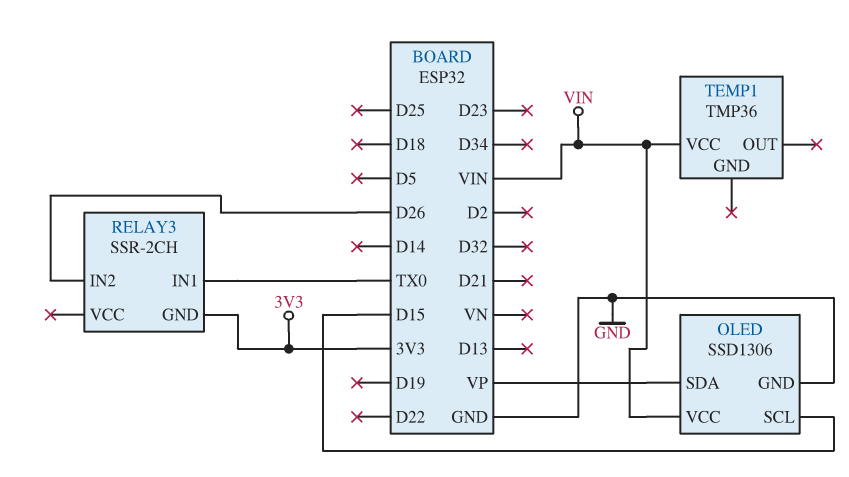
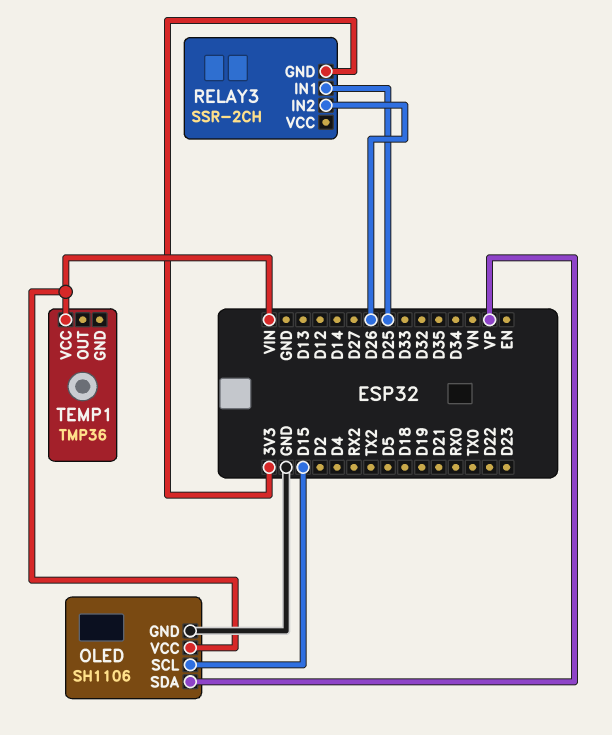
OLED: SSD1306 -> SH1106
RELAY3 pin IN1: TX0 -> D25

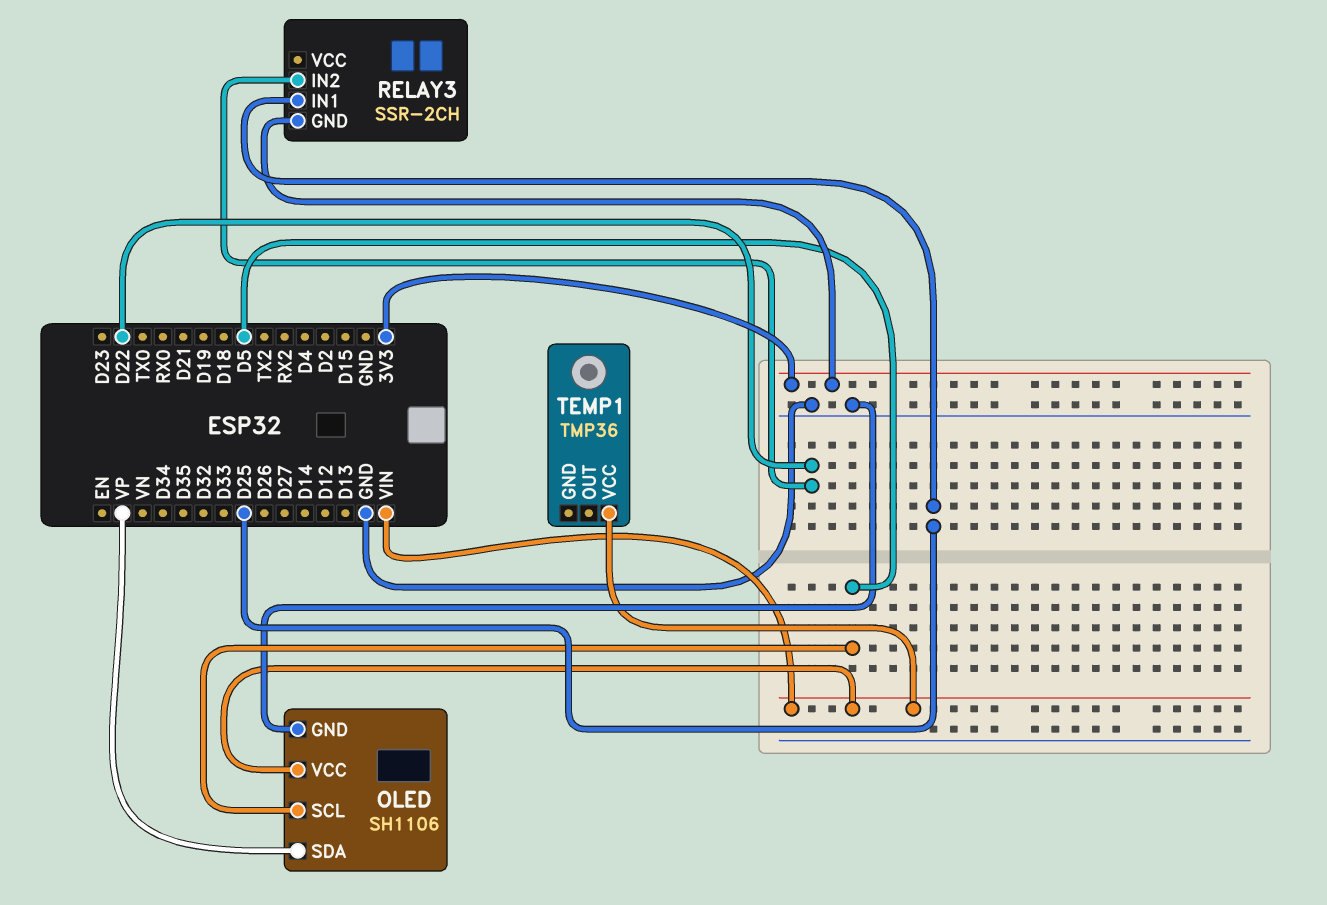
OLED pin SCL: D15 -> D5
RELAY3 pin IN2: D26 -> D22

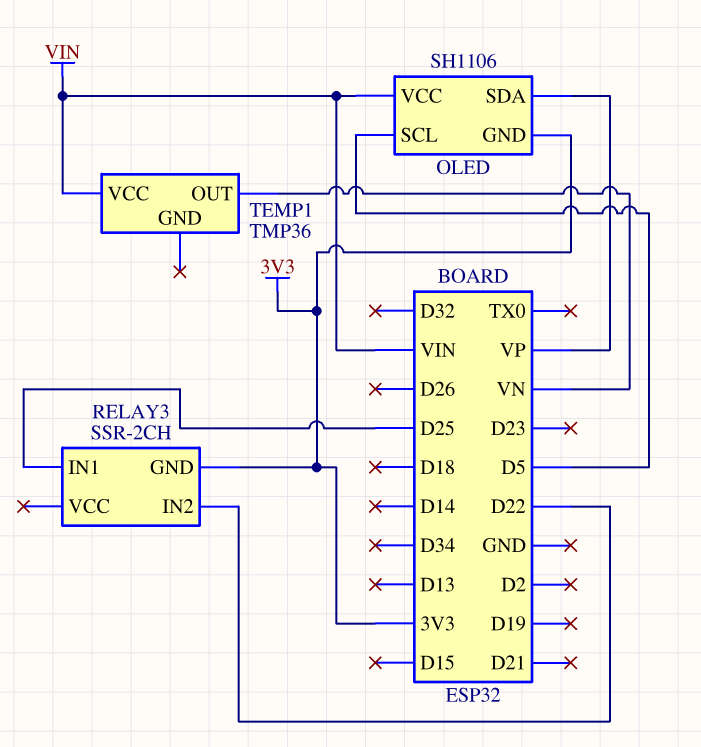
OLED pin GND: GND -> 3V3
TEMP1 pin OUT: none -> VN

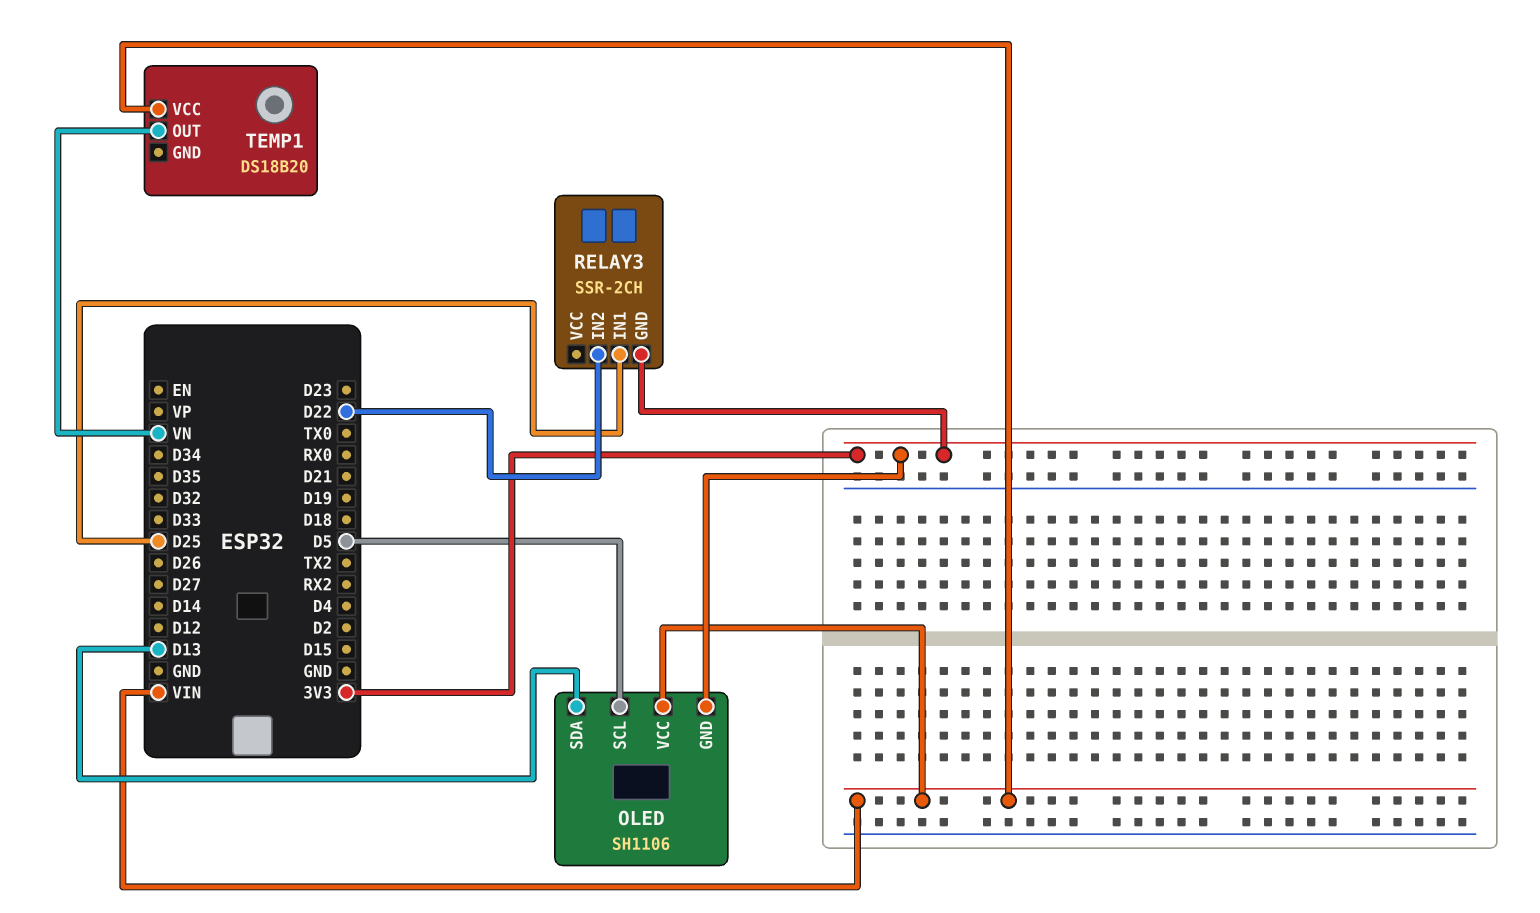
OLED pin SDA: VP -> D13
TEMP1: TMP36 -> DS18B20

